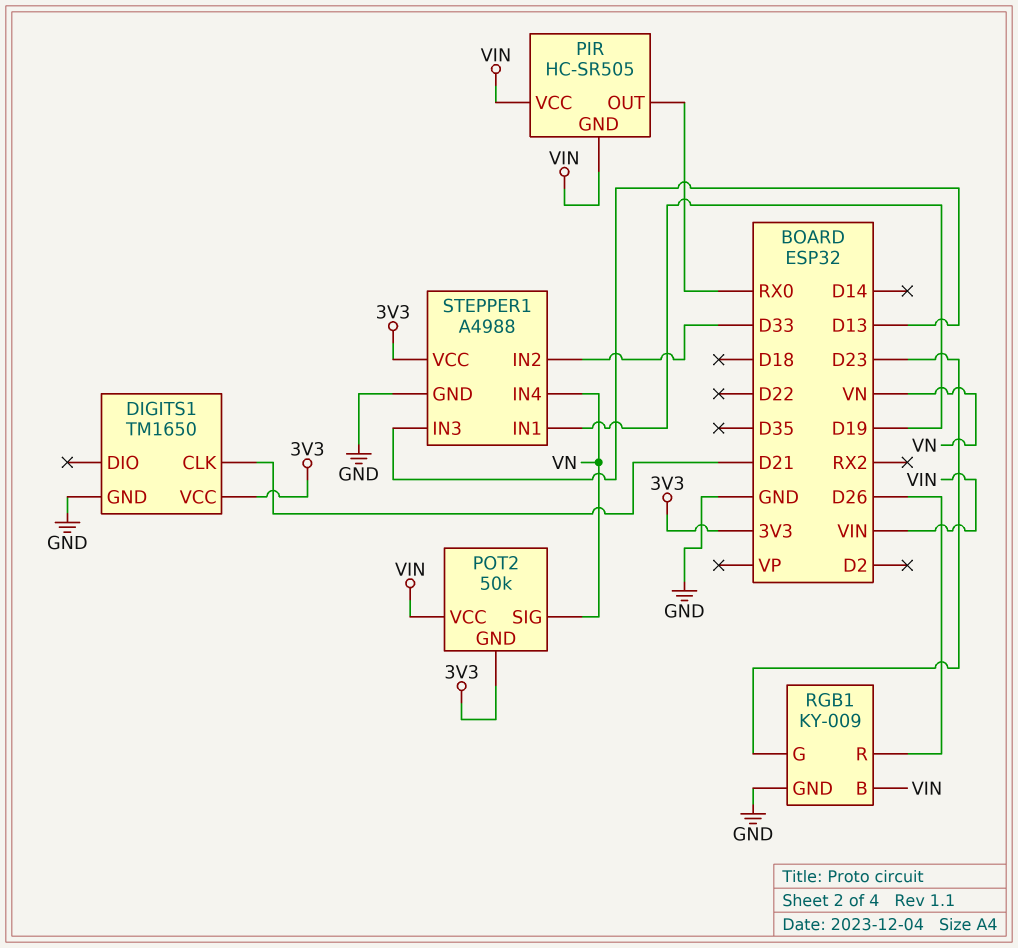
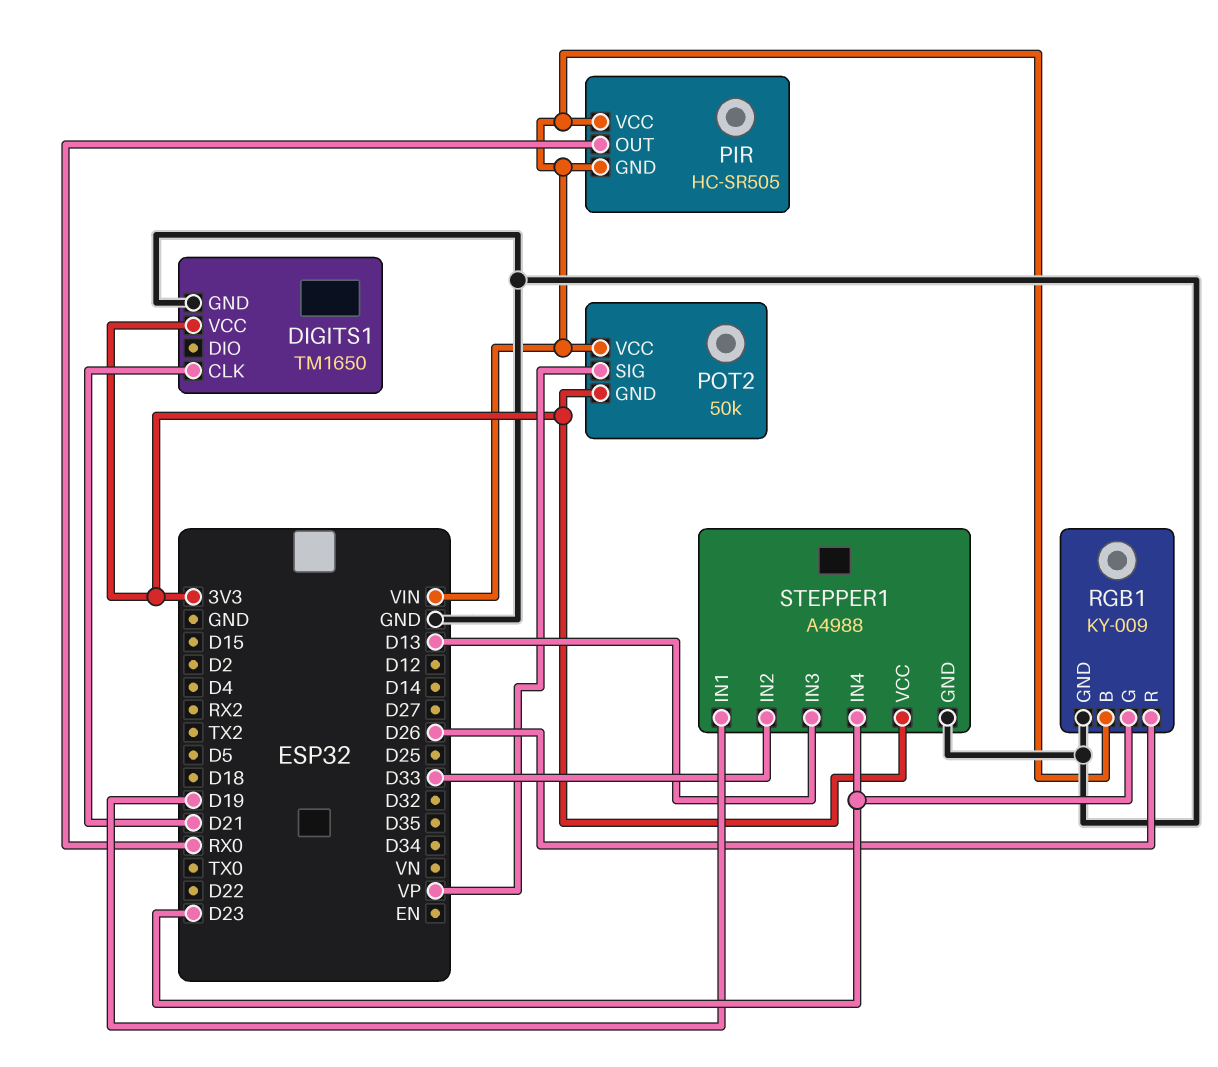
POT2 pin SIG: VN -> VP
STEPPER1 pin IN4: VN -> D23

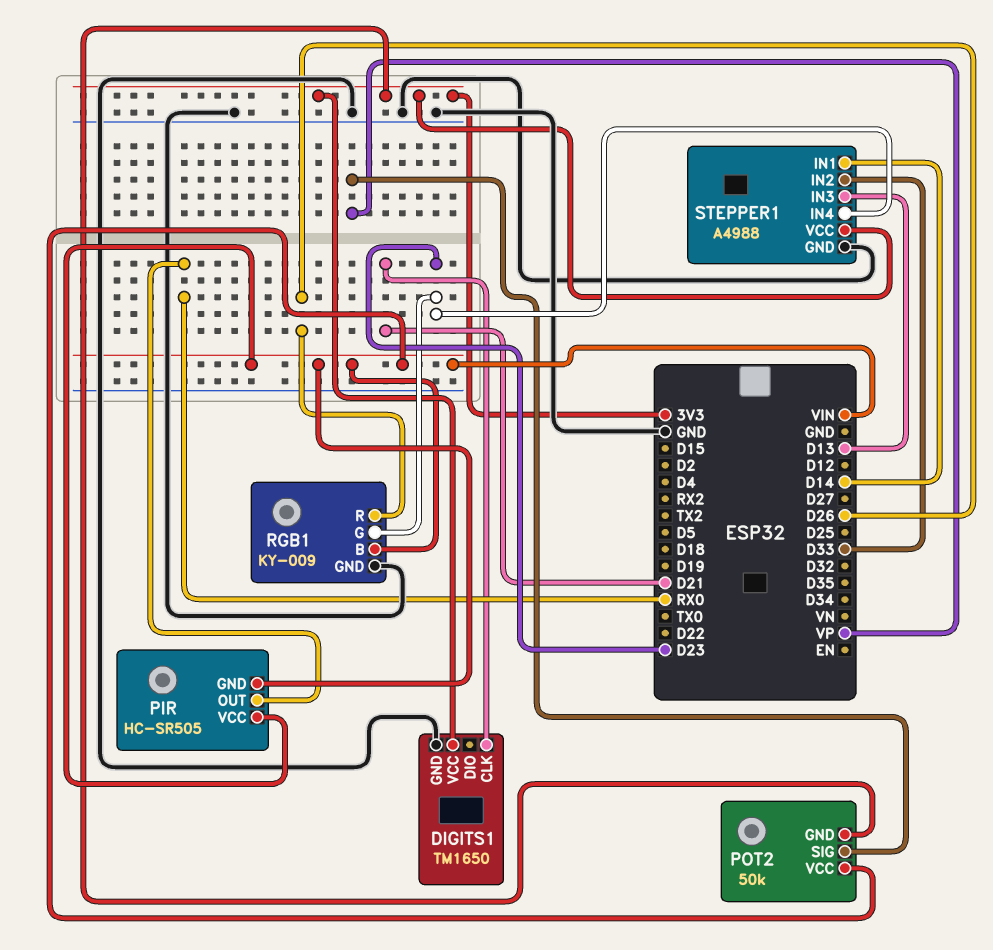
STEPPER1 pin IN1: D19 -> D14

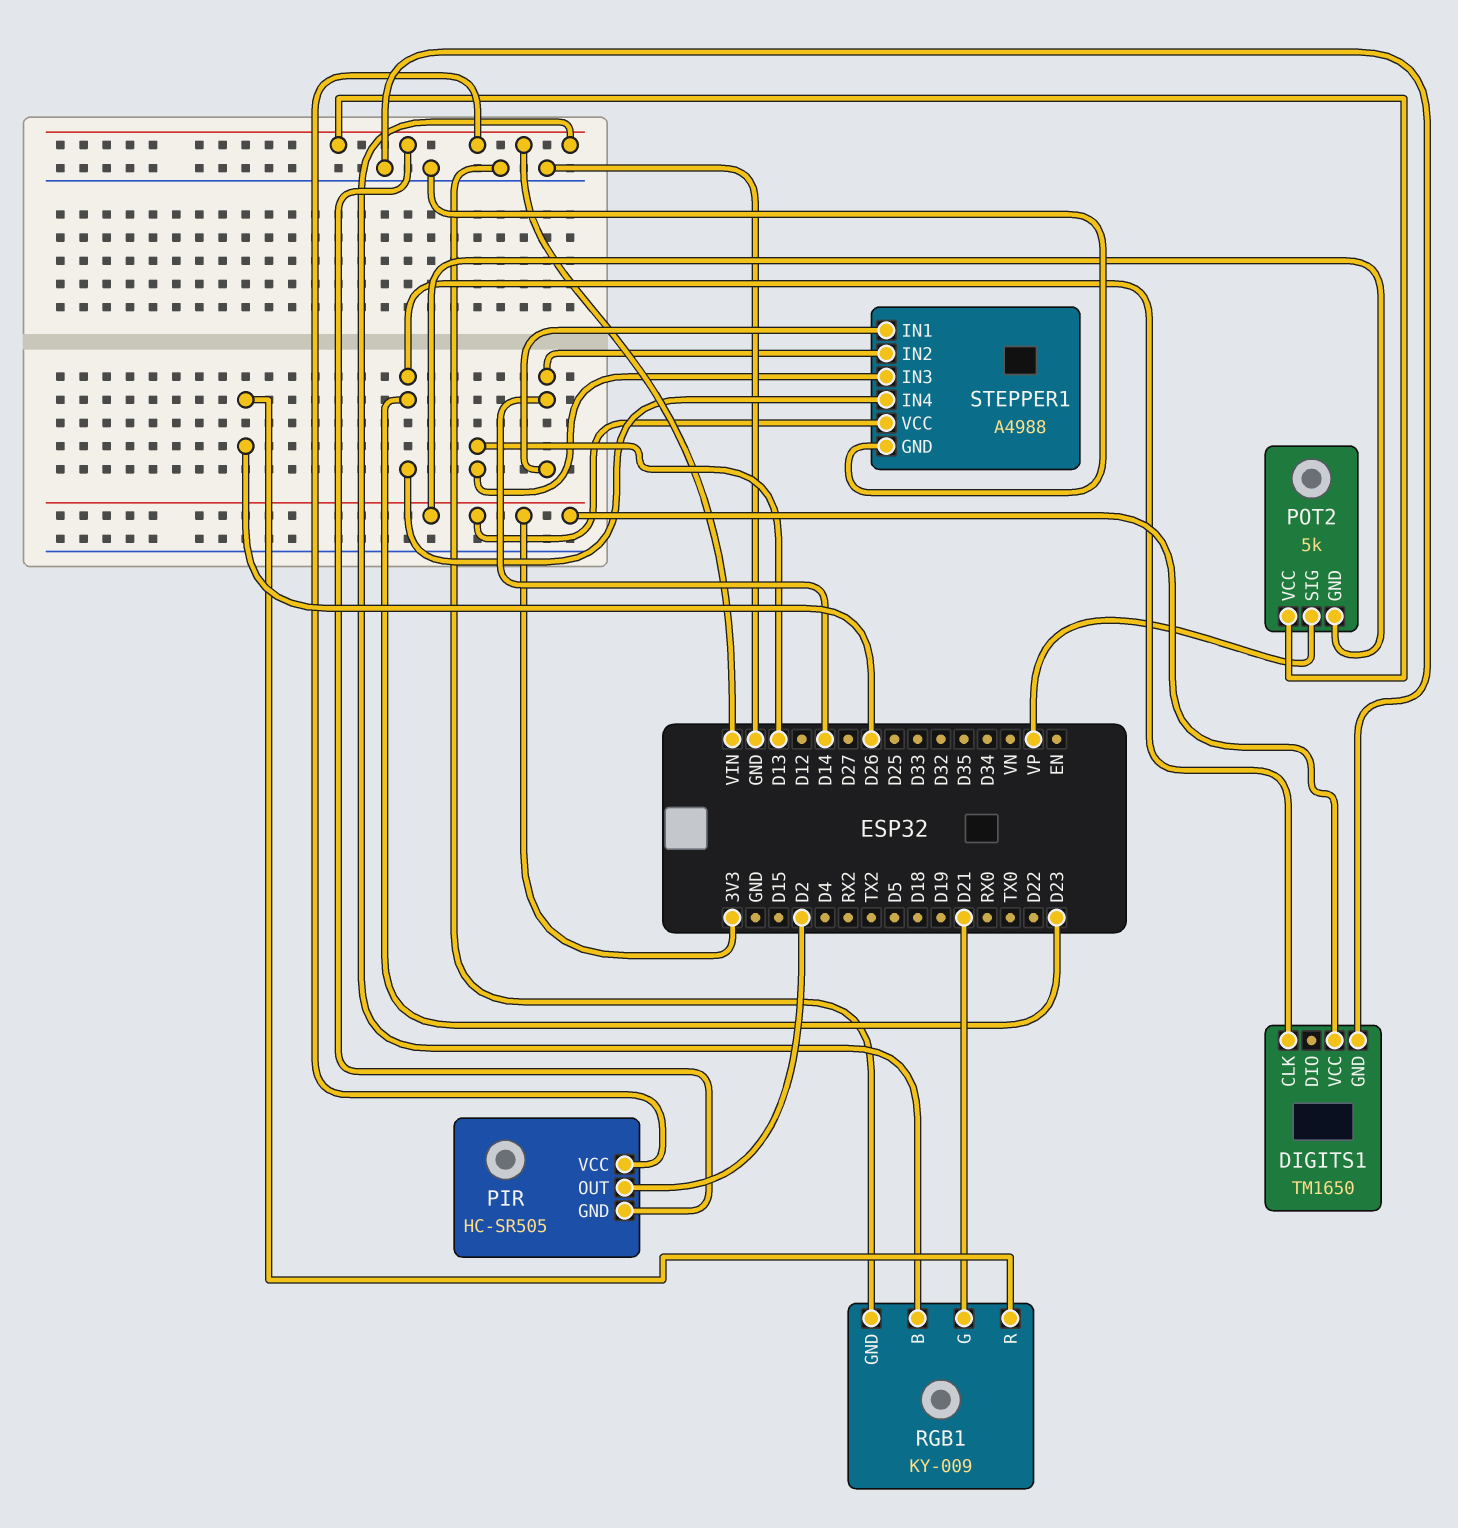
DIGITS1 pin CLK: D21 -> D23
PIR pin OUT: RX0 -> D2
POT2: 50k -> 5k
RGB1 pin G: D23 -> D21
STEPPER1 pin IN2: D33 -> D14

